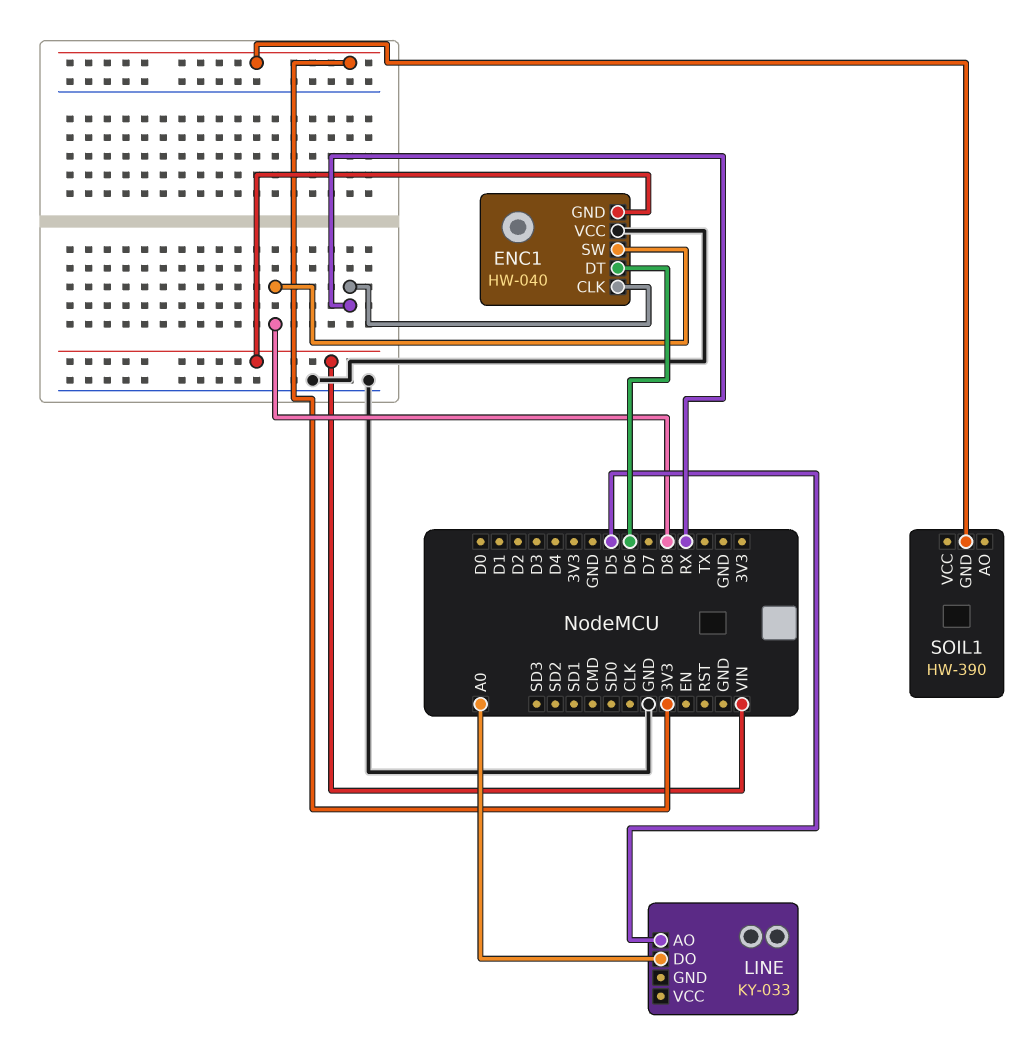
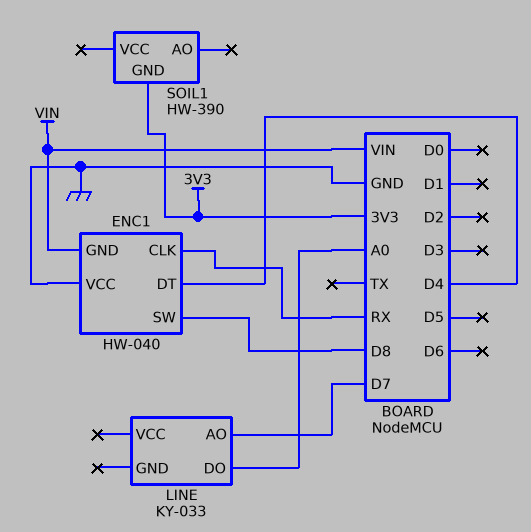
ENC1 pin DT: D6 -> D4
LINE pin AO: D5 -> D7

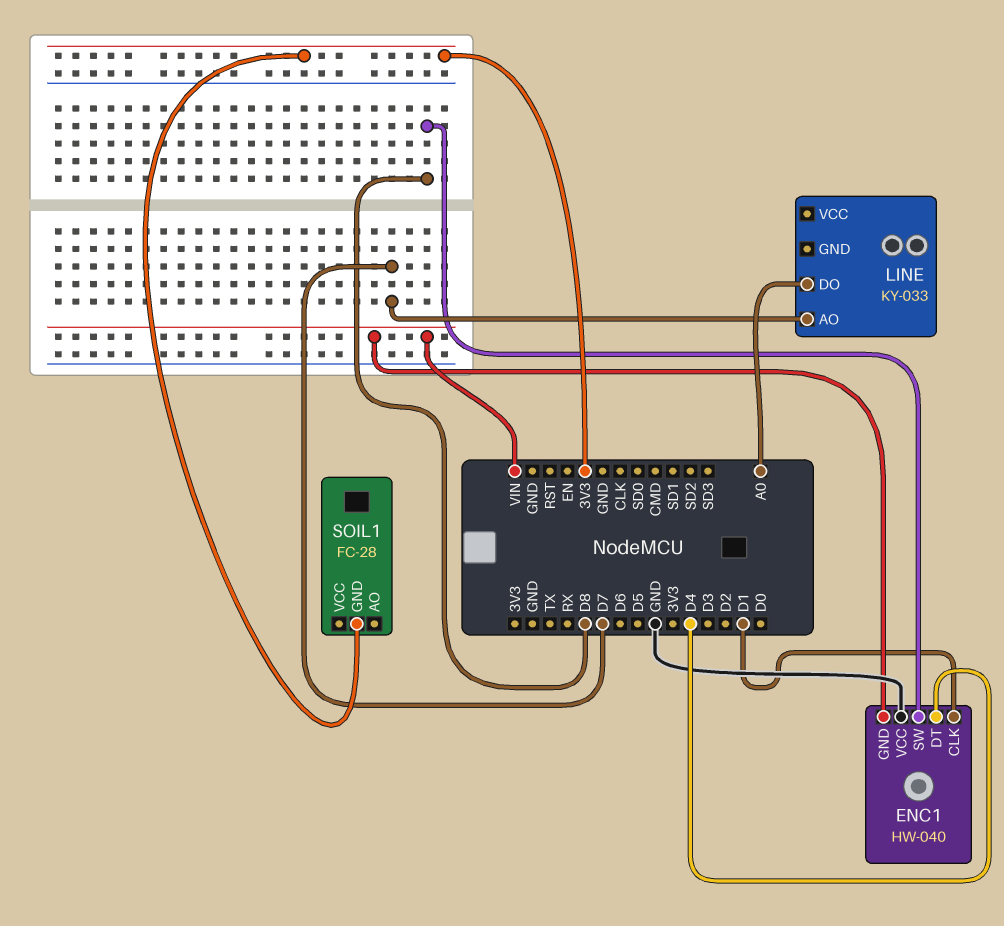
ENC1 pin CLK: RX -> D1
SOIL1: HW-390 -> FC-28

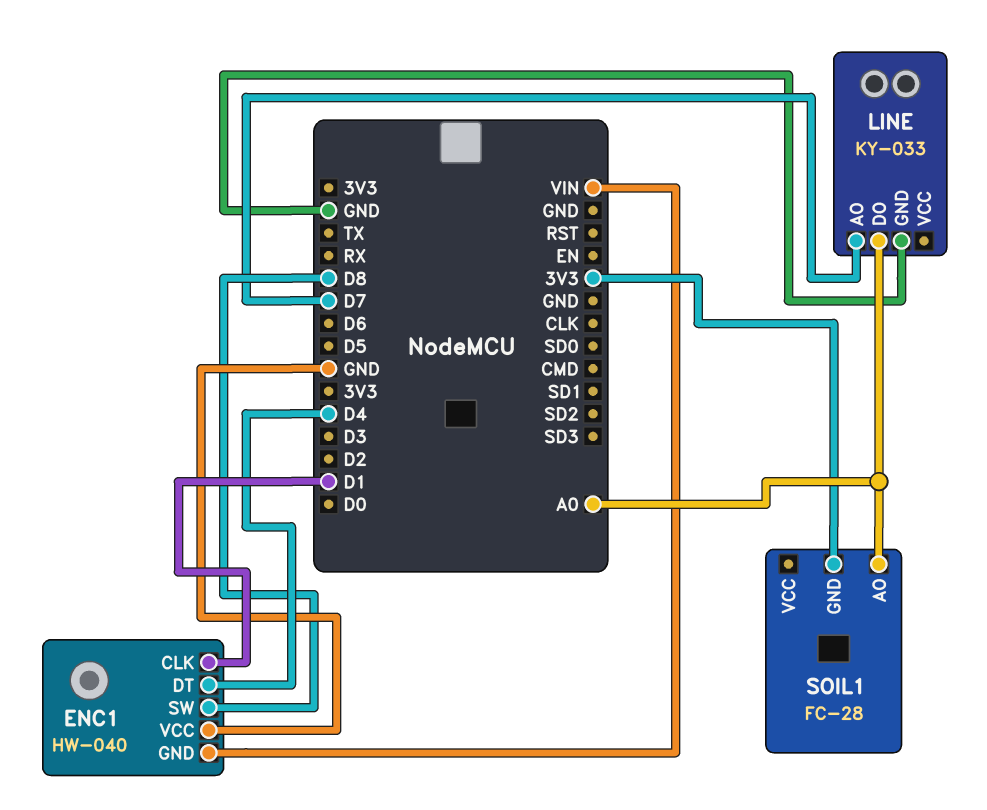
LINE pin GND: none -> GND
SOIL1 pin AO: none -> A0

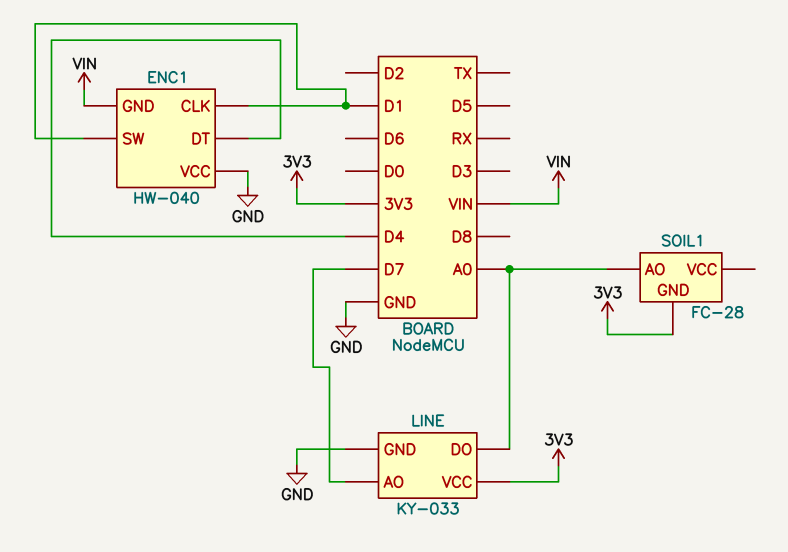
ENC1 pin SW: D8 -> D1
LINE pin VCC: none -> 3V3

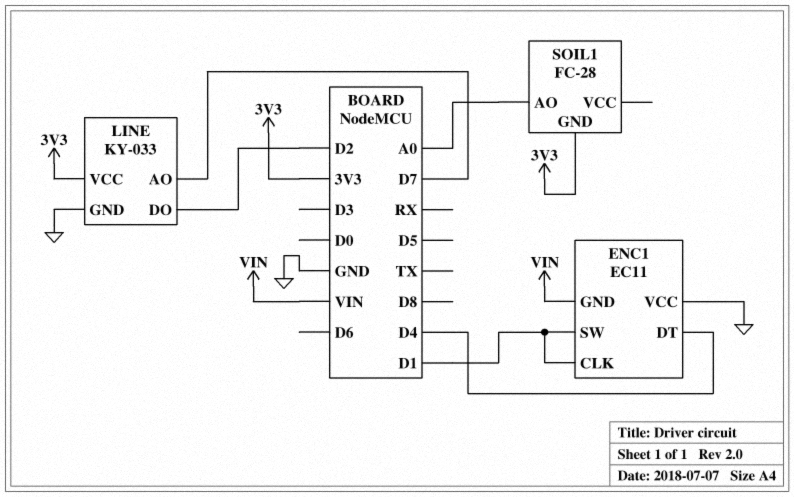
ENC1: HW-040 -> EC11
LINE pin DO: A0 -> D2

